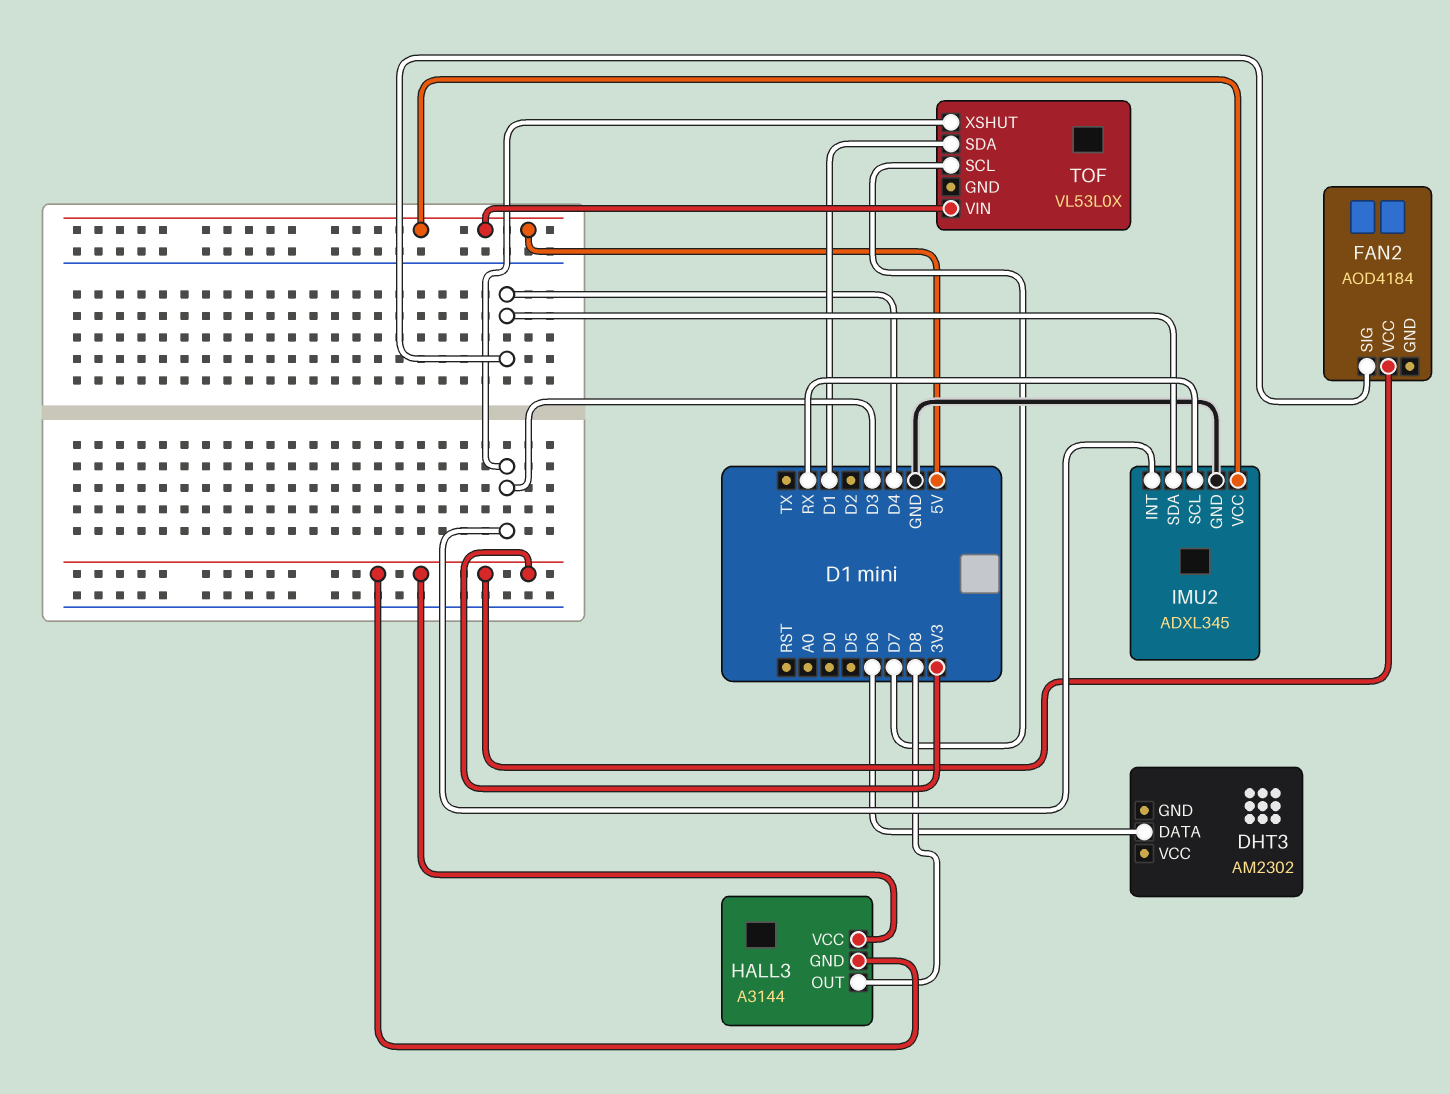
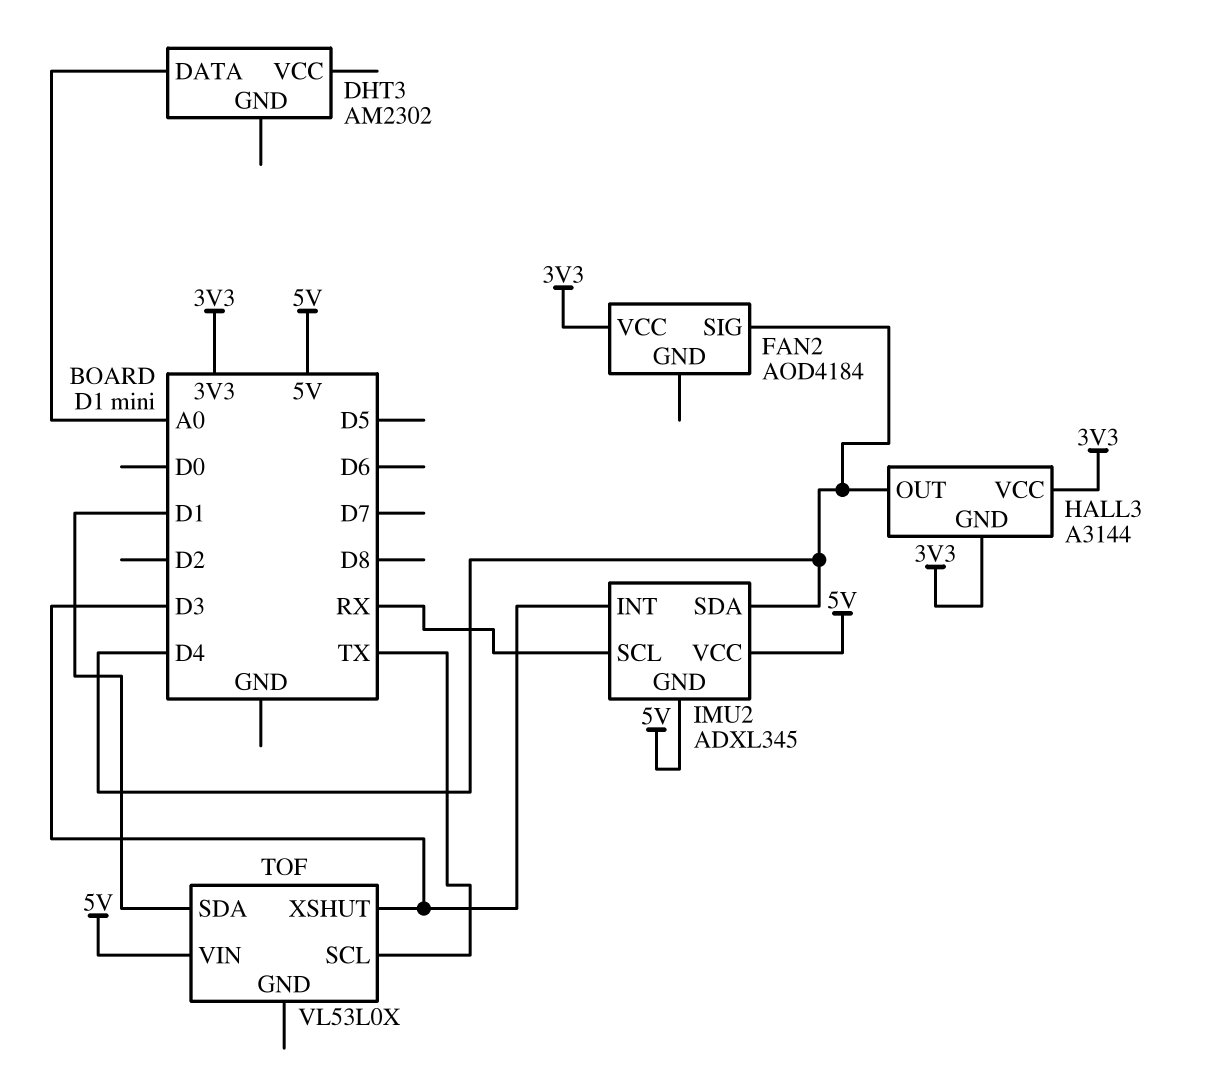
DHT3 pin DATA: D6 -> A0
HALL3 pin OUT: D8 -> D4
IMU2 pin GND: GND -> 5V
TOF pin SCL: D7 -> TX

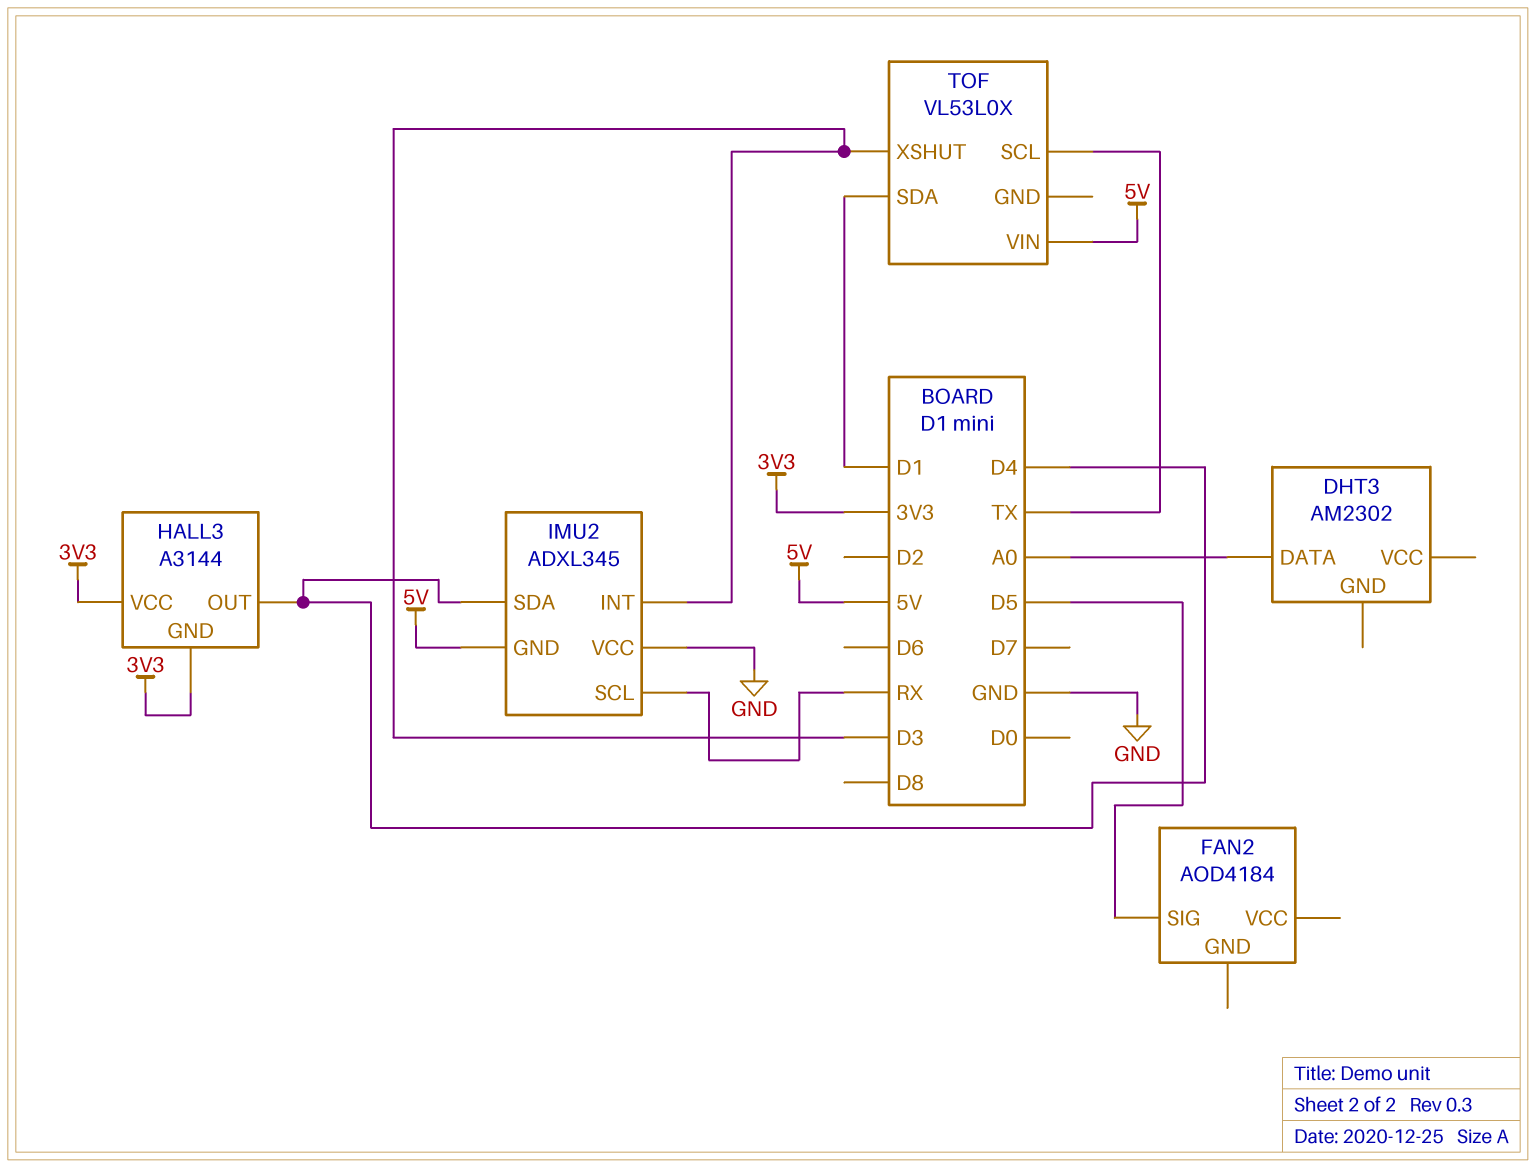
FAN2 pin SIG: D4 -> D5
FAN2 pin VCC: 3V3 -> none
IMU2 pin VCC: 5V -> GND

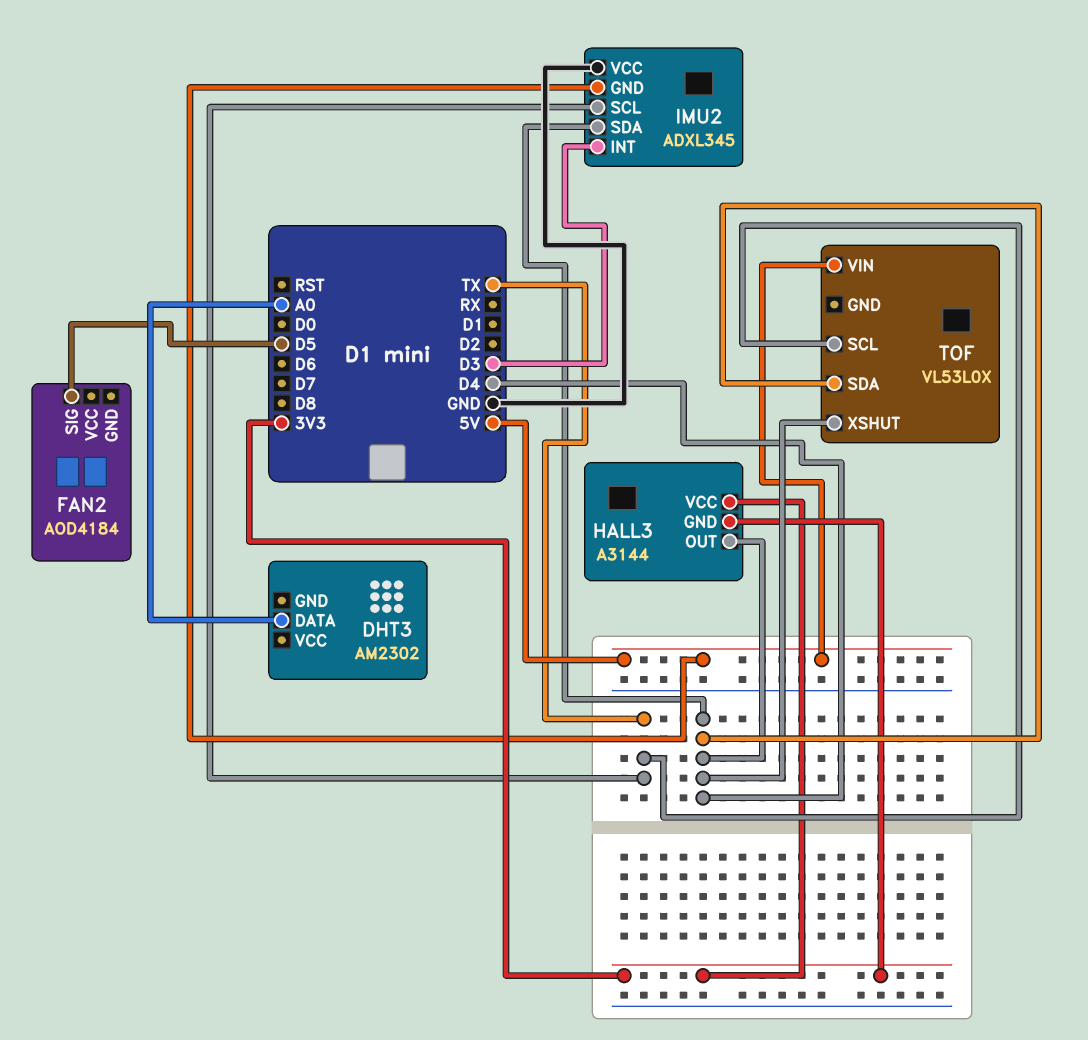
IMU2 pin SCL: RX -> TX
TOF pin SDA: D1 -> D4
TOF pin XSHUT: D3 -> D4

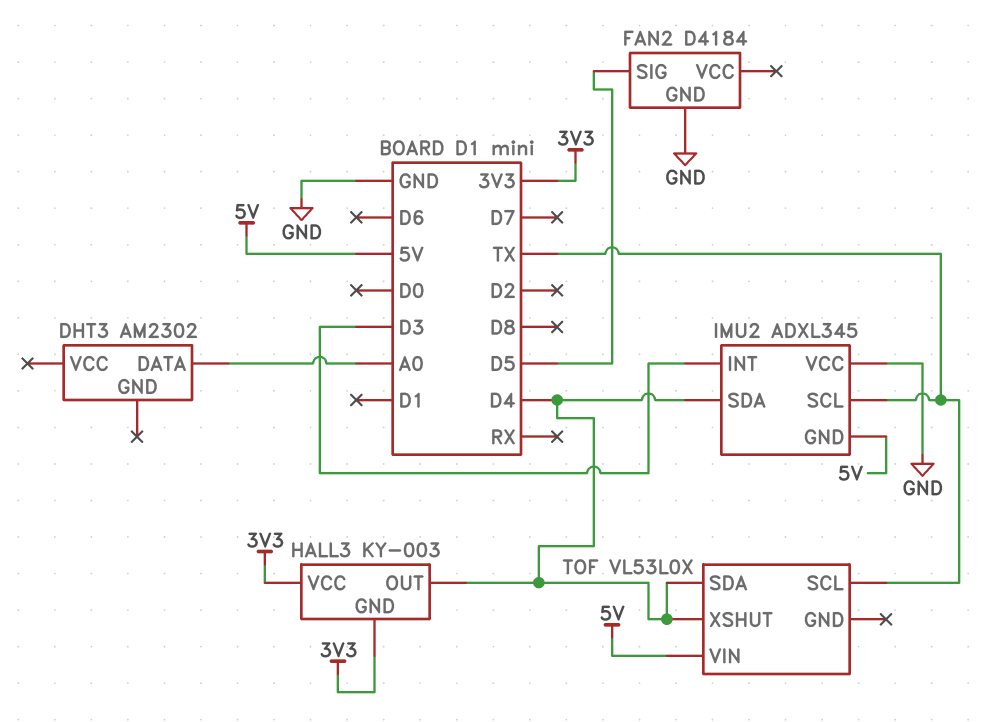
FAN2: AOD4184 -> D4184
FAN2 pin GND: none -> GND
HALL3: A3144 -> KY-003

